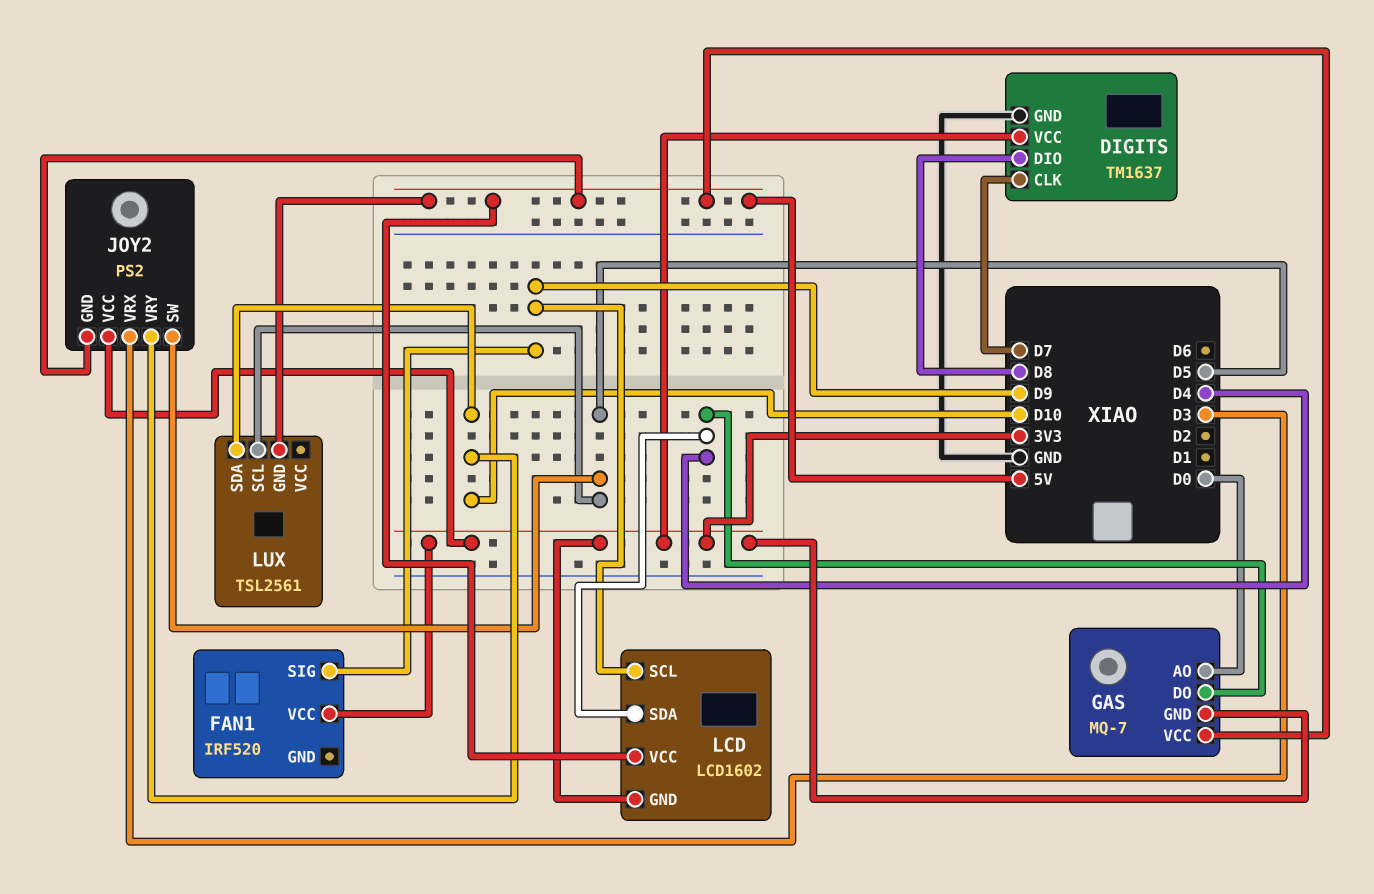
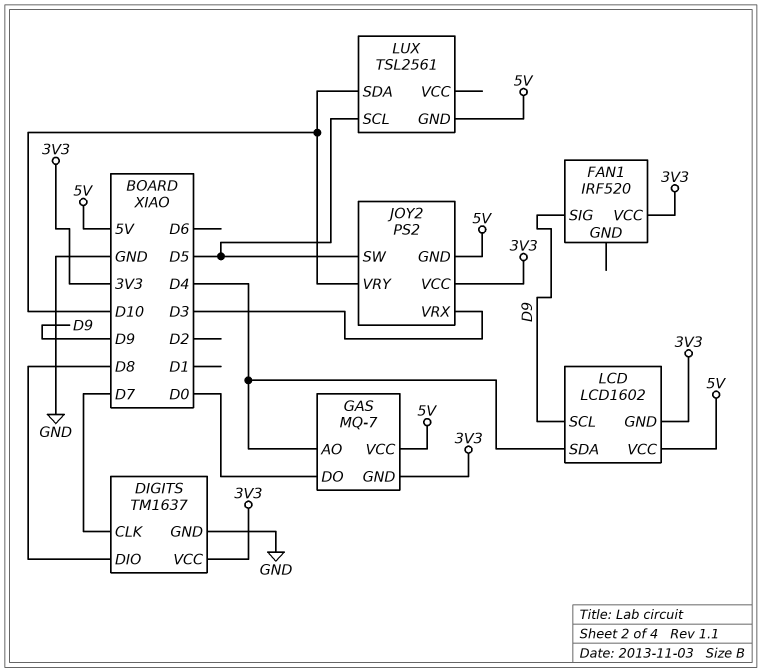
GAS pin AO: D0 -> D4
GAS pin DO: D4 -> D0

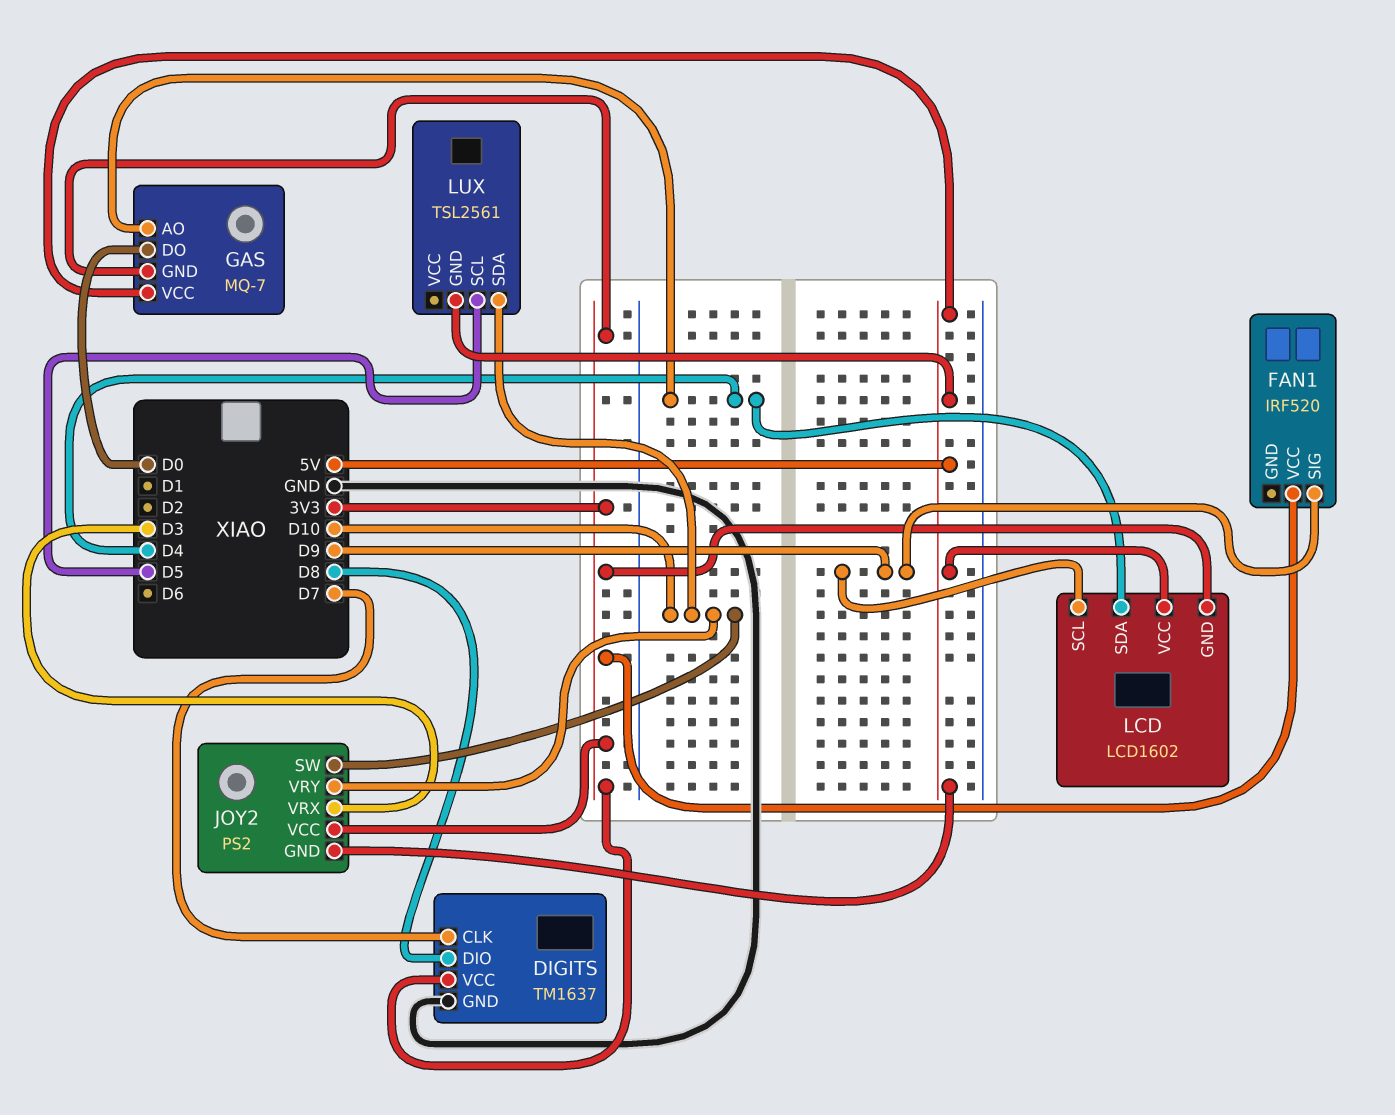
JOY2 pin SW: D5 -> D10

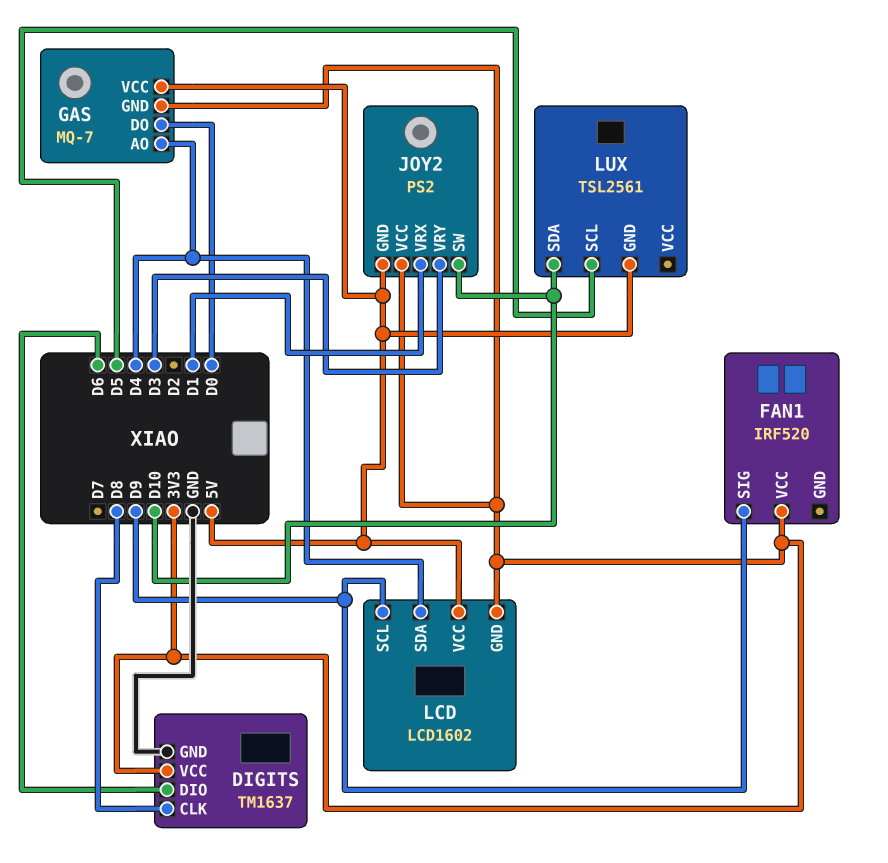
DIGITS pin CLK: D7 -> D8
DIGITS pin DIO: D8 -> D6
JOY2 pin VRX: D3 -> D1
JOY2 pin VRY: D10 -> D3

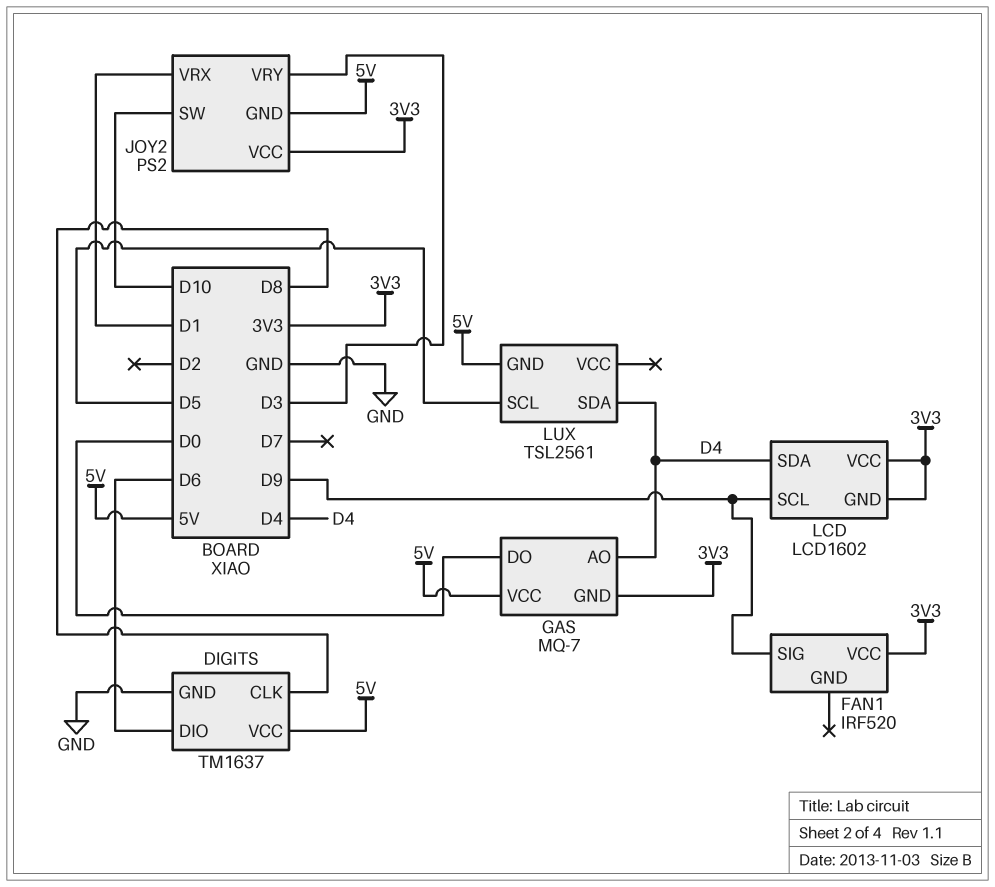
DIGITS pin VCC: 3V3 -> 5V
LCD pin VCC: 5V -> 3V3
LUX pin SDA: D10 -> D4

